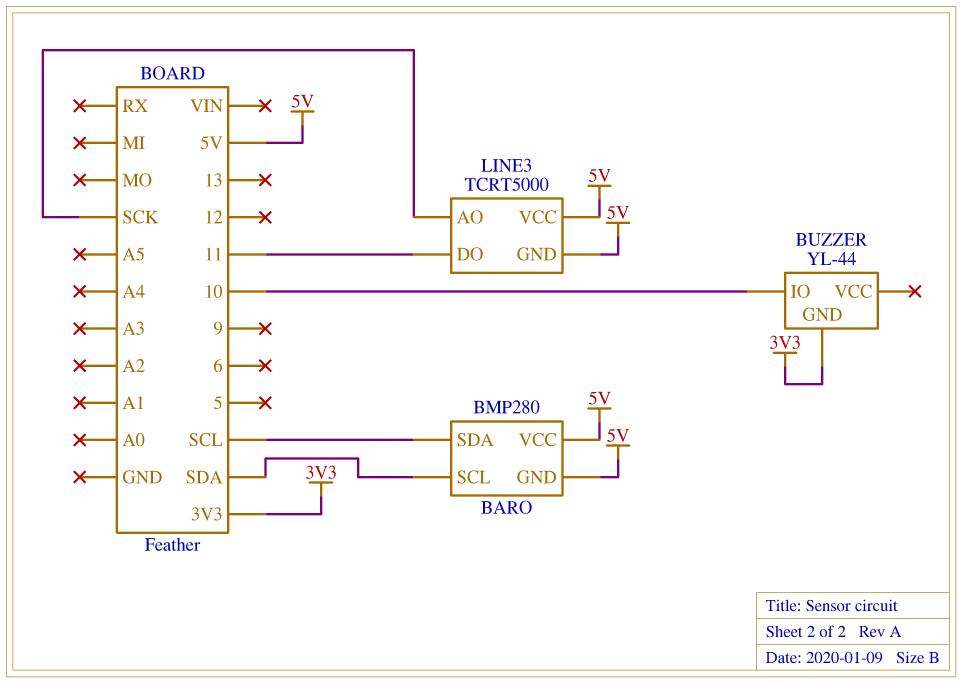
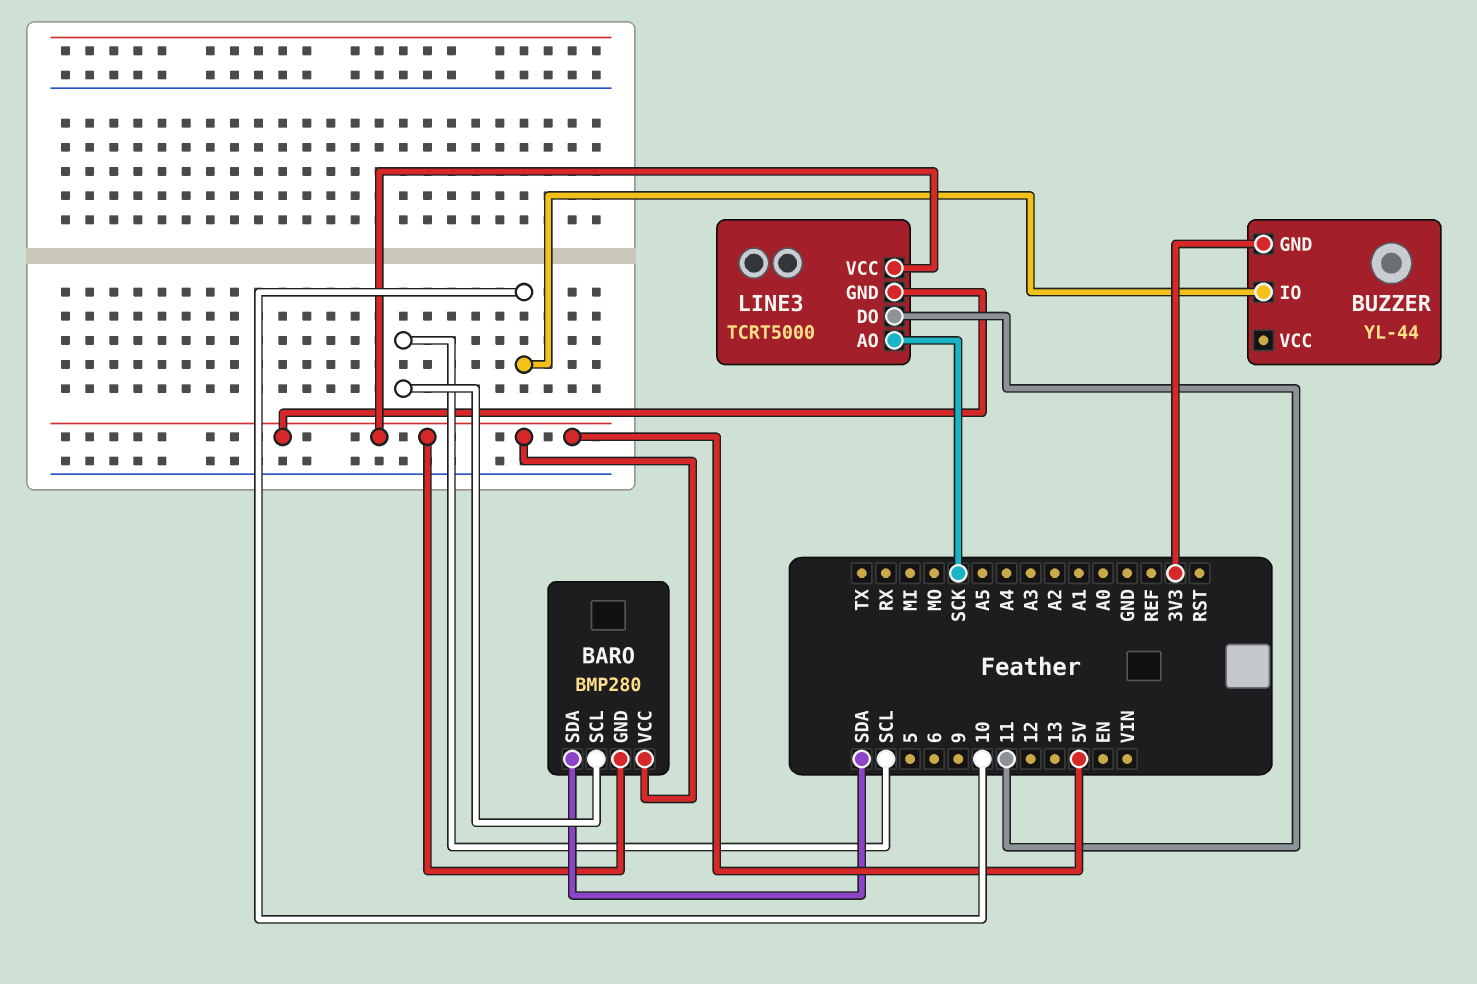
BARO pin SCL: SDA -> SCL
BARO pin SDA: SCL -> SDA

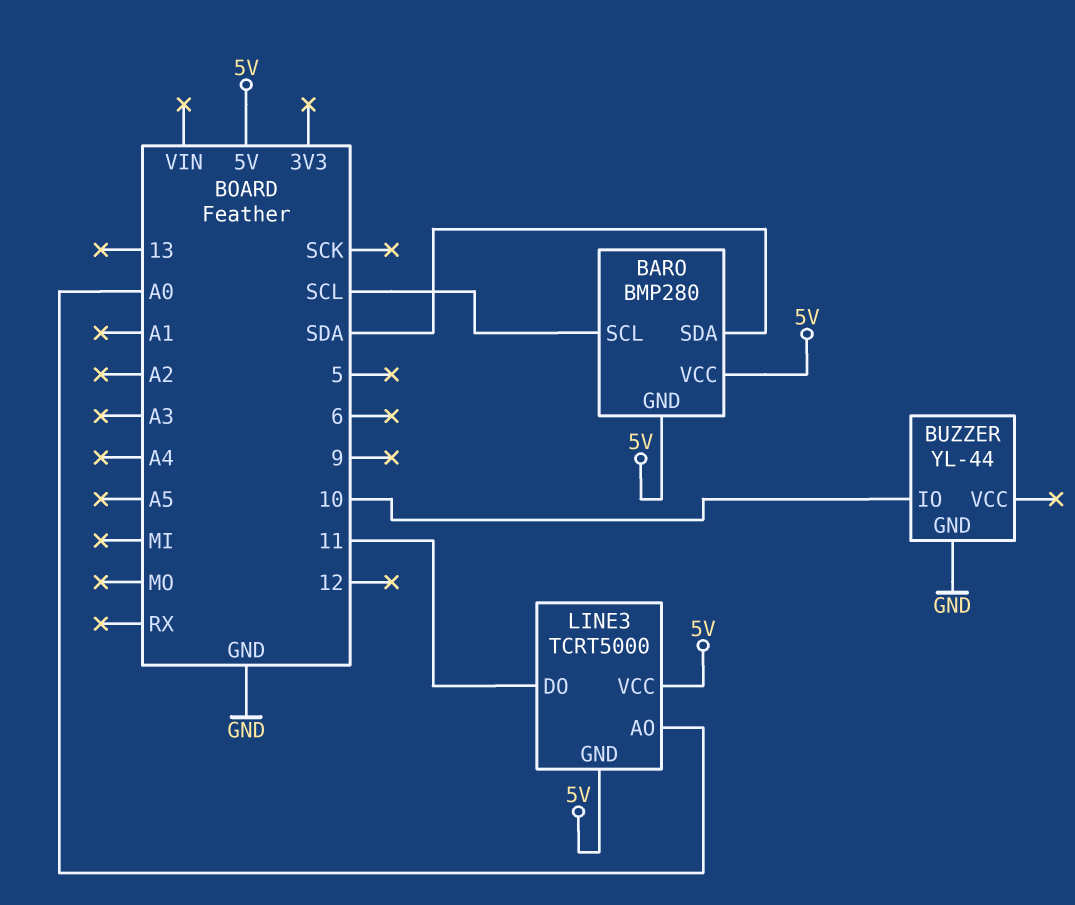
BUZZER pin GND: 3V3 -> GND
LINE3 pin AO: SCK -> A0

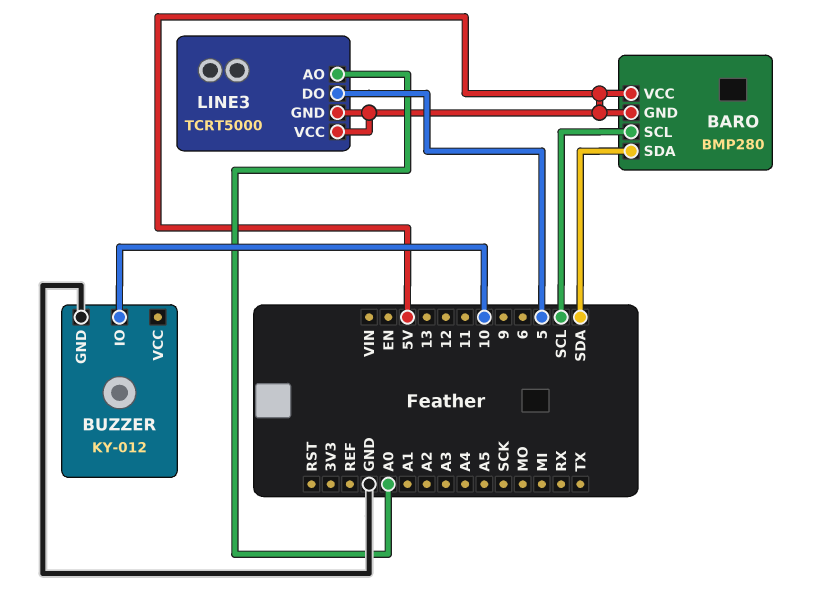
BUZZER: YL-44 -> KY-012
LINE3 pin DO: 11 -> 5

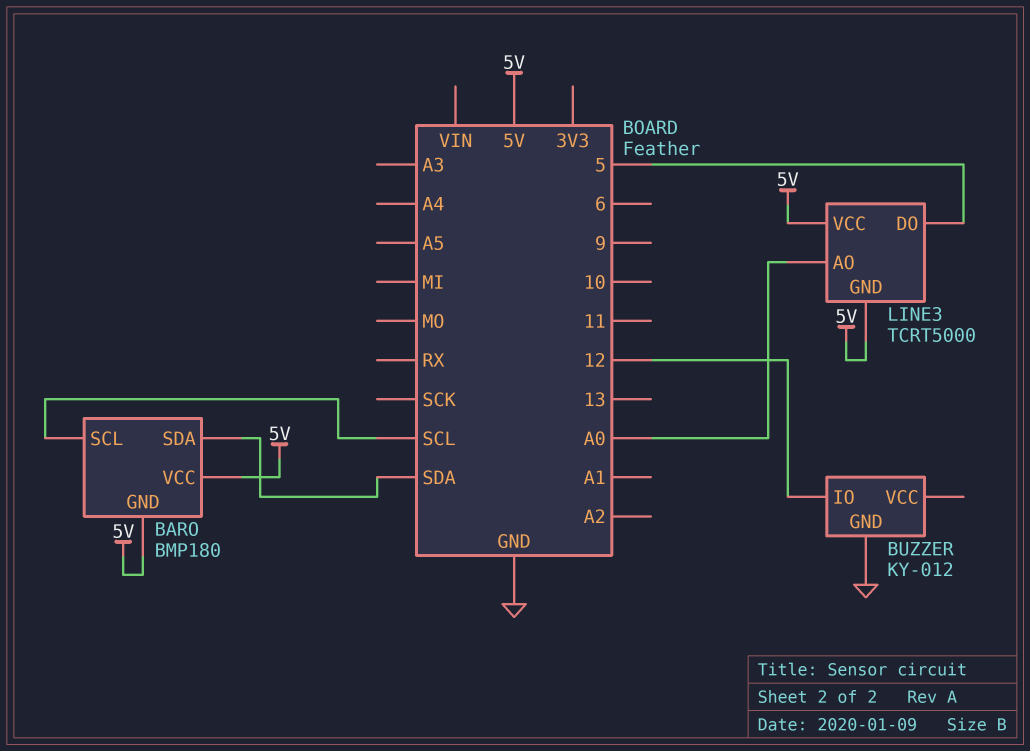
BARO: BMP280 -> BMP180
BUZZER pin IO: 10 -> 12

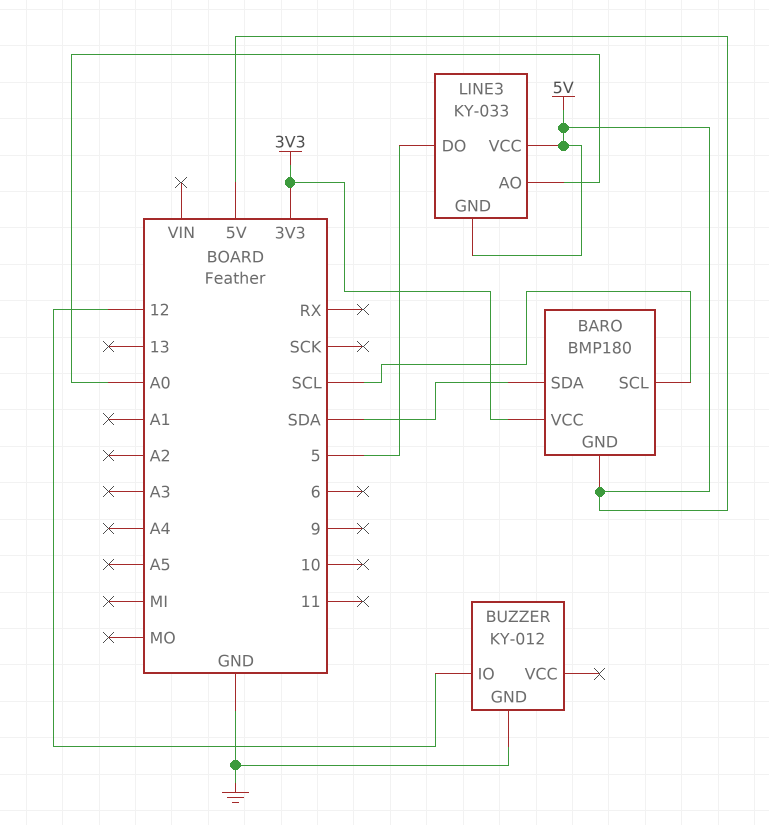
BARO pin VCC: 5V -> 3V3
LINE3: TCRT5000 -> KY-033

